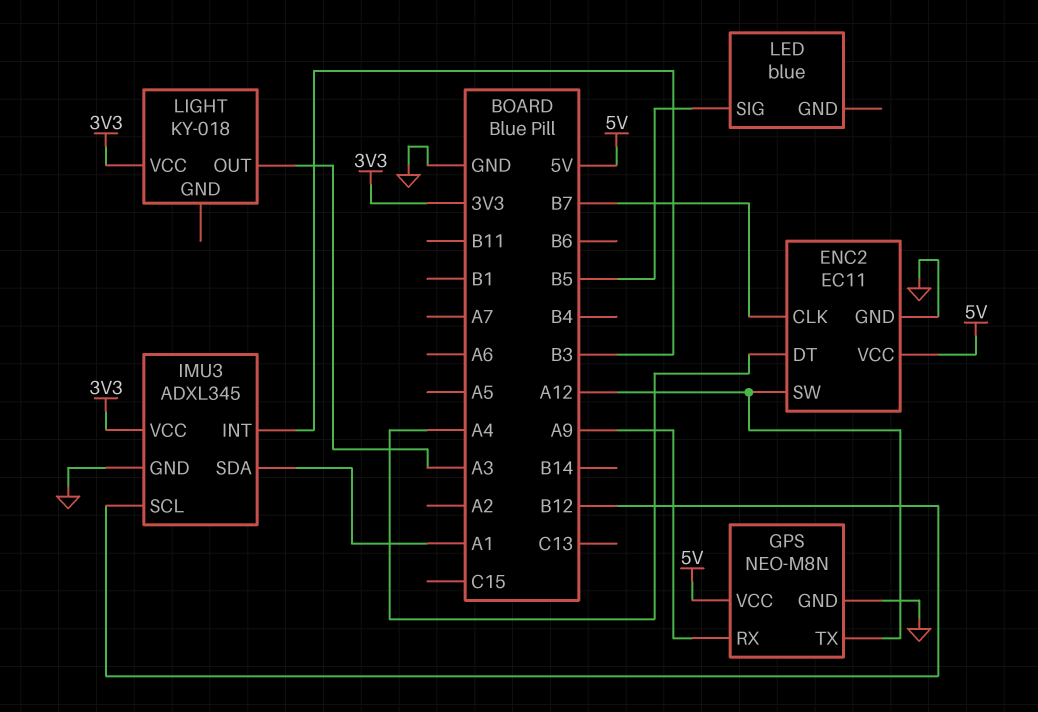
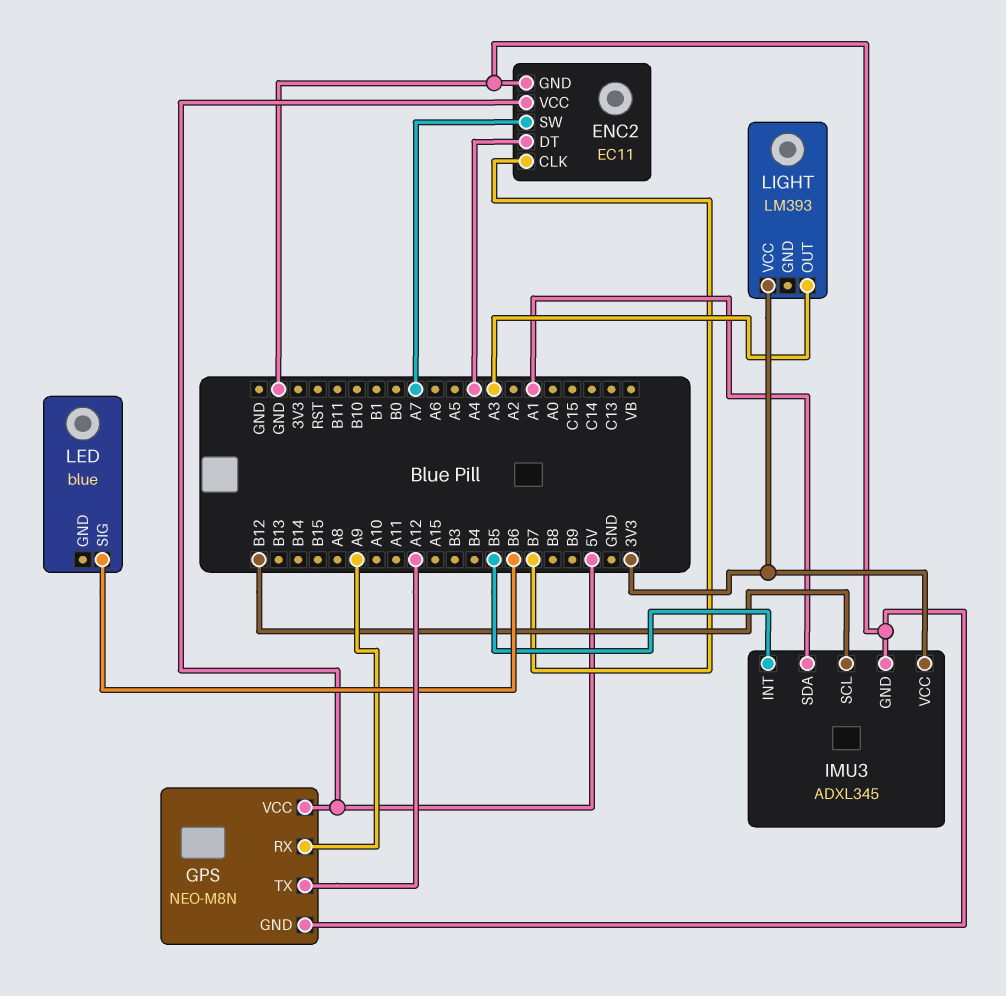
ENC2 pin SW: A12 -> A7
IMU3 pin INT: B3 -> B5
LED pin SIG: B5 -> B6
LIGHT: KY-018 -> LM393

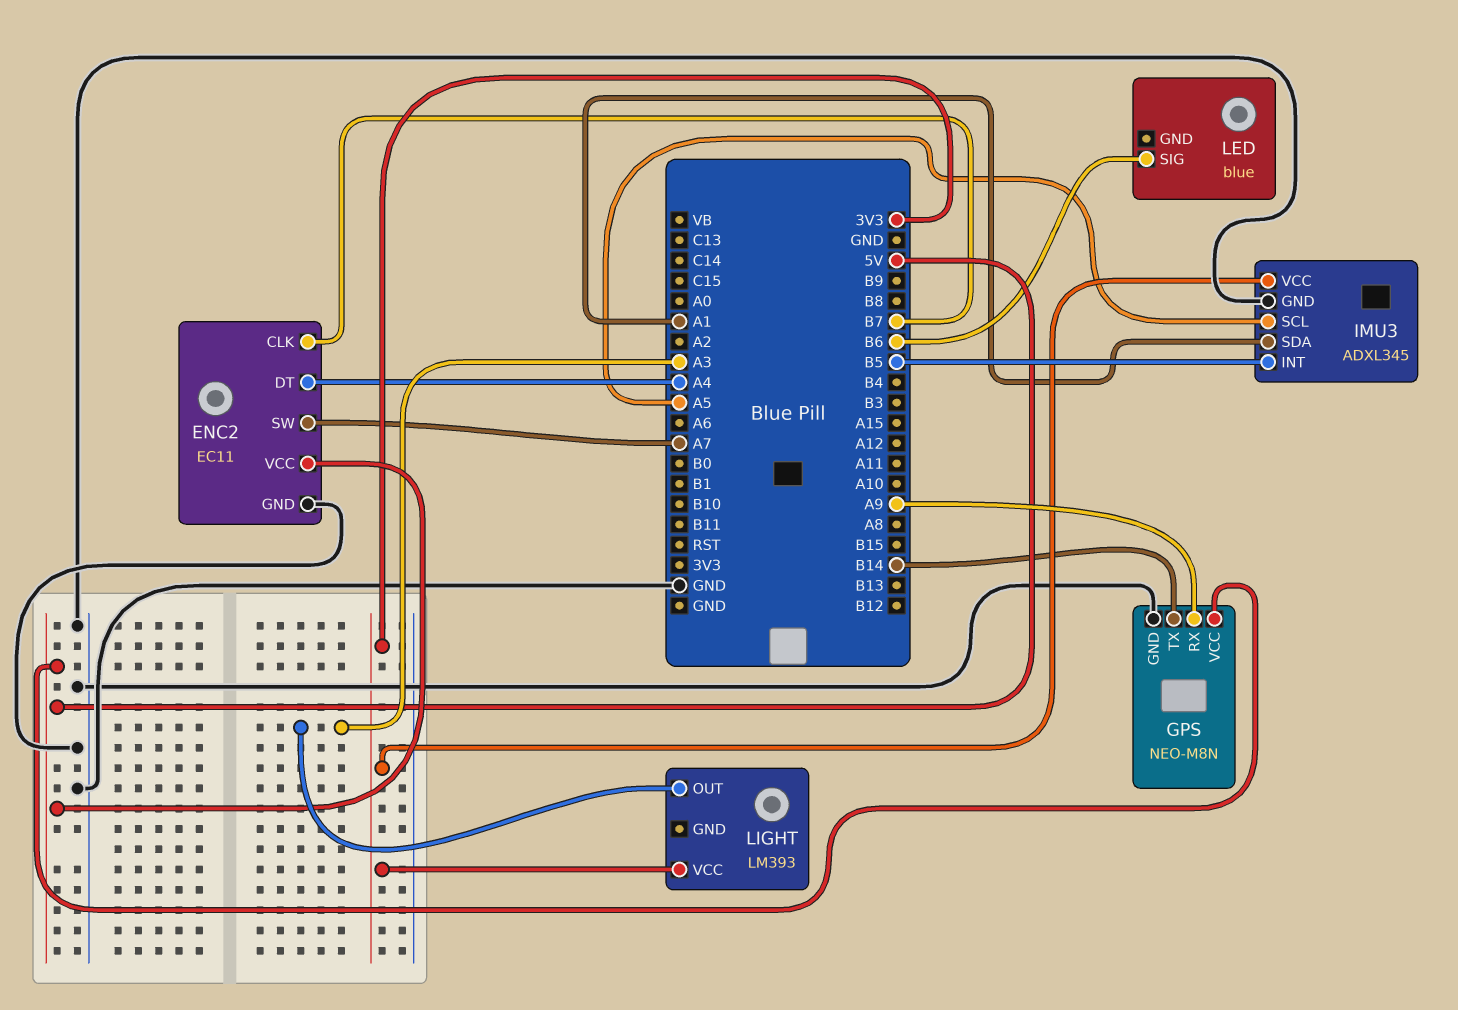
GPS pin TX: A12 -> B14
IMU3 pin SCL: B12 -> A5

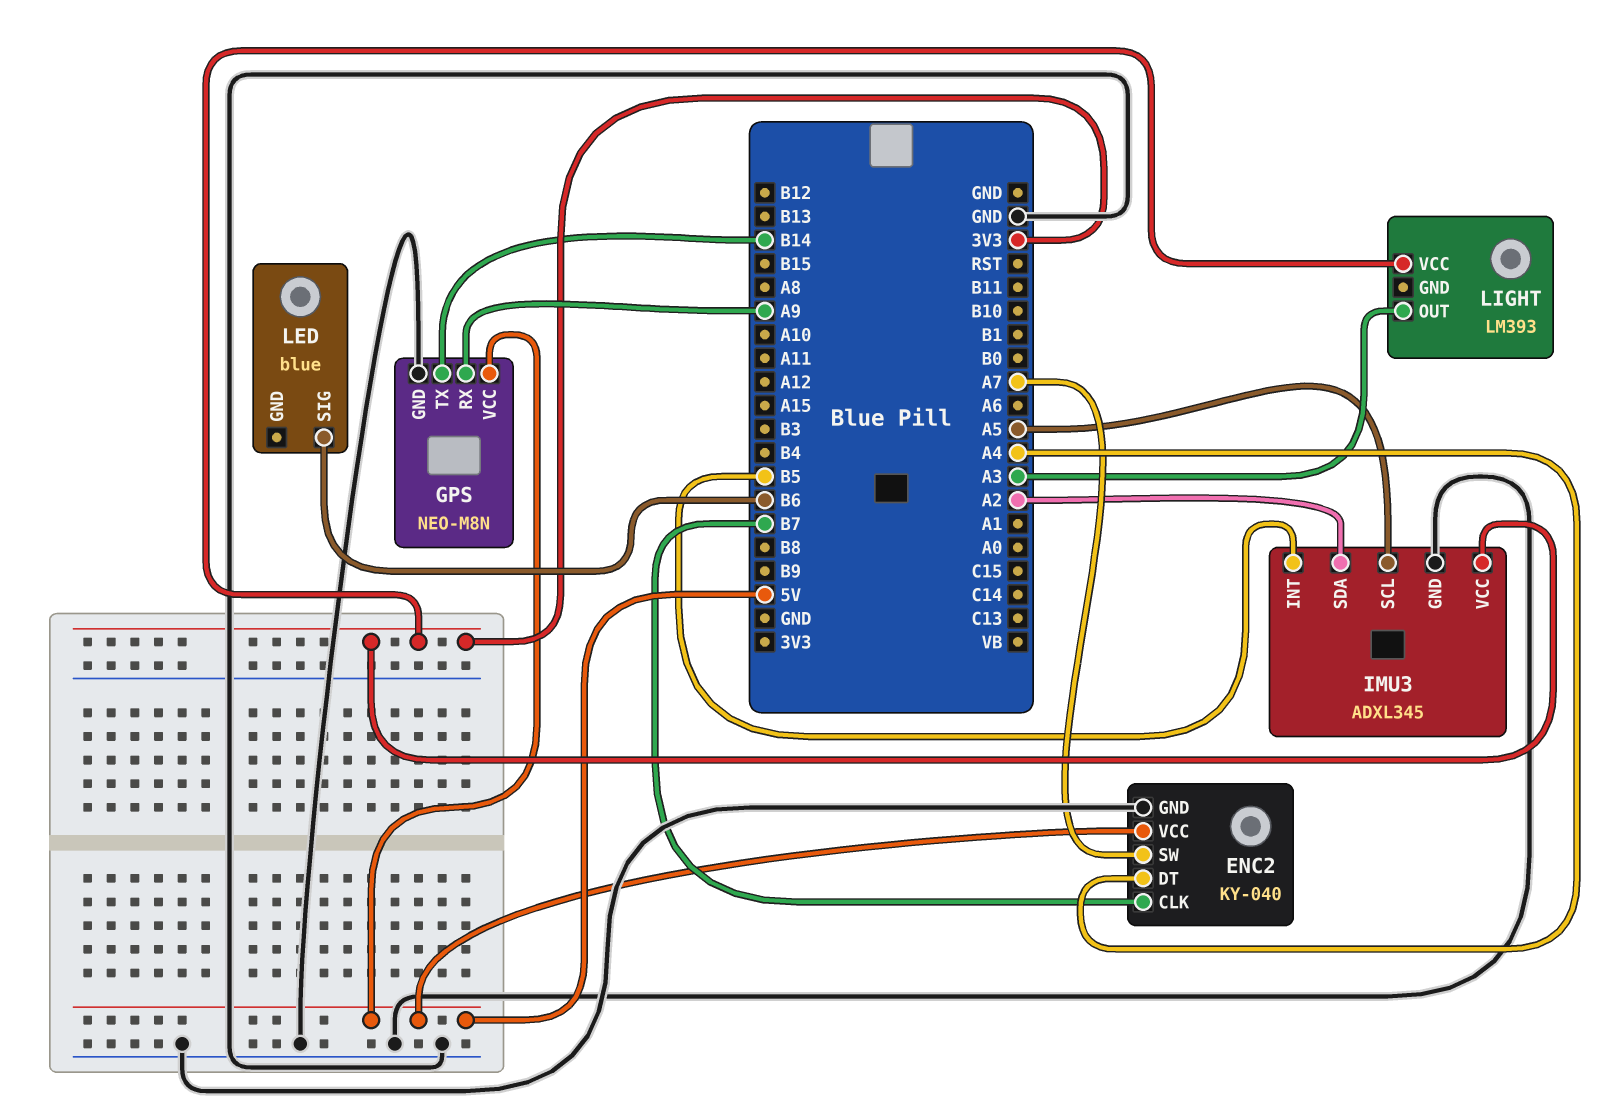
ENC2: EC11 -> KY-040
IMU3 pin SDA: A1 -> A2

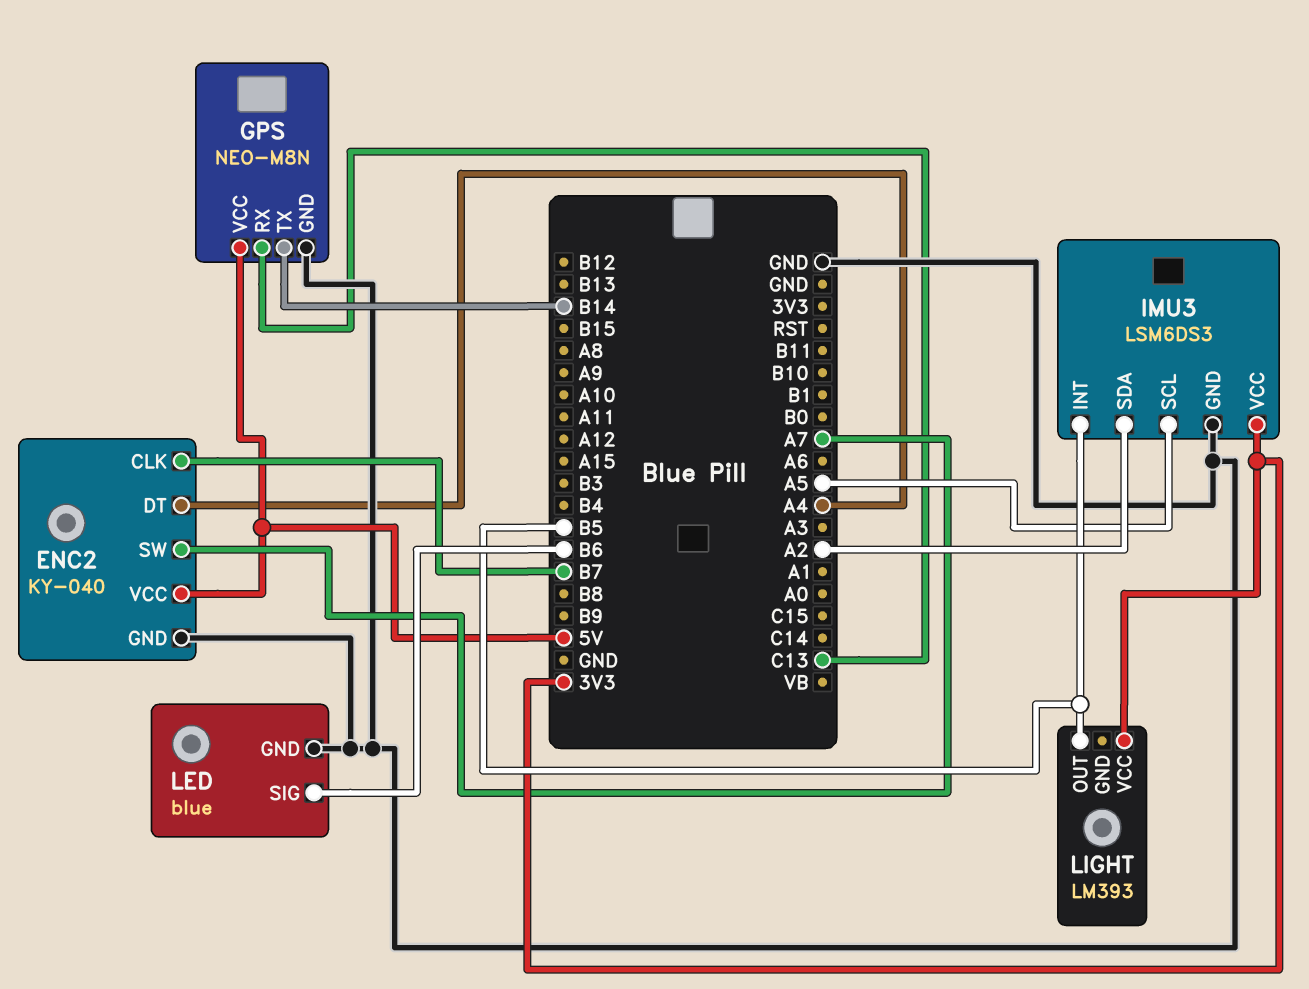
GPS pin RX: A9 -> C13
IMU3: ADXL345 -> LSM6DS3
LED pin GND: none -> GND
LIGHT pin OUT: A3 -> B5

